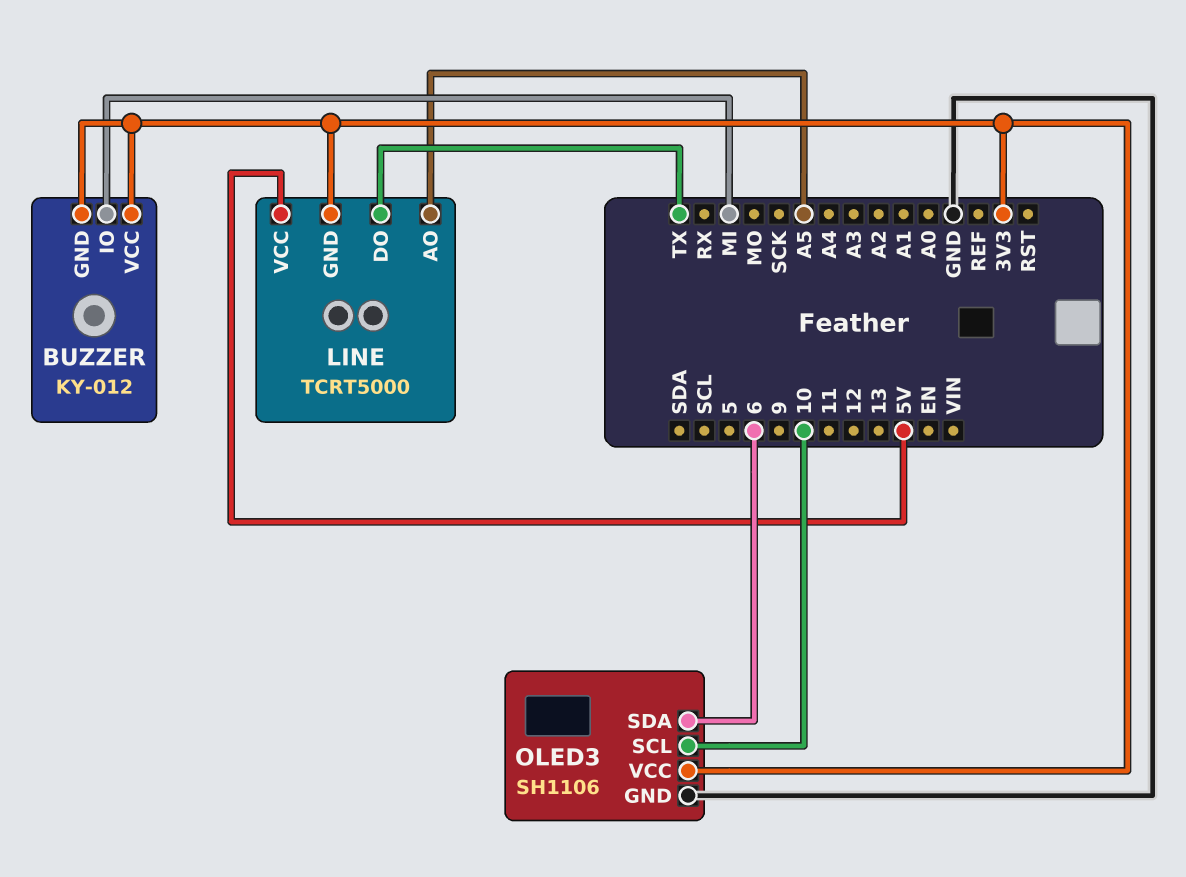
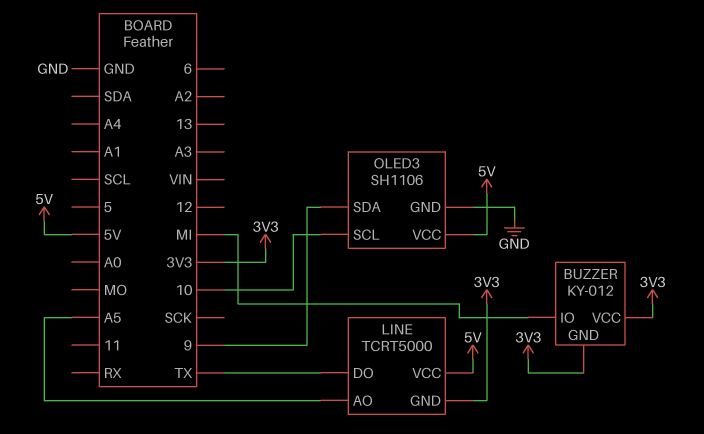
OLED3 pin SDA: 6 -> 9
OLED3 pin VCC: 3V3 -> 5V

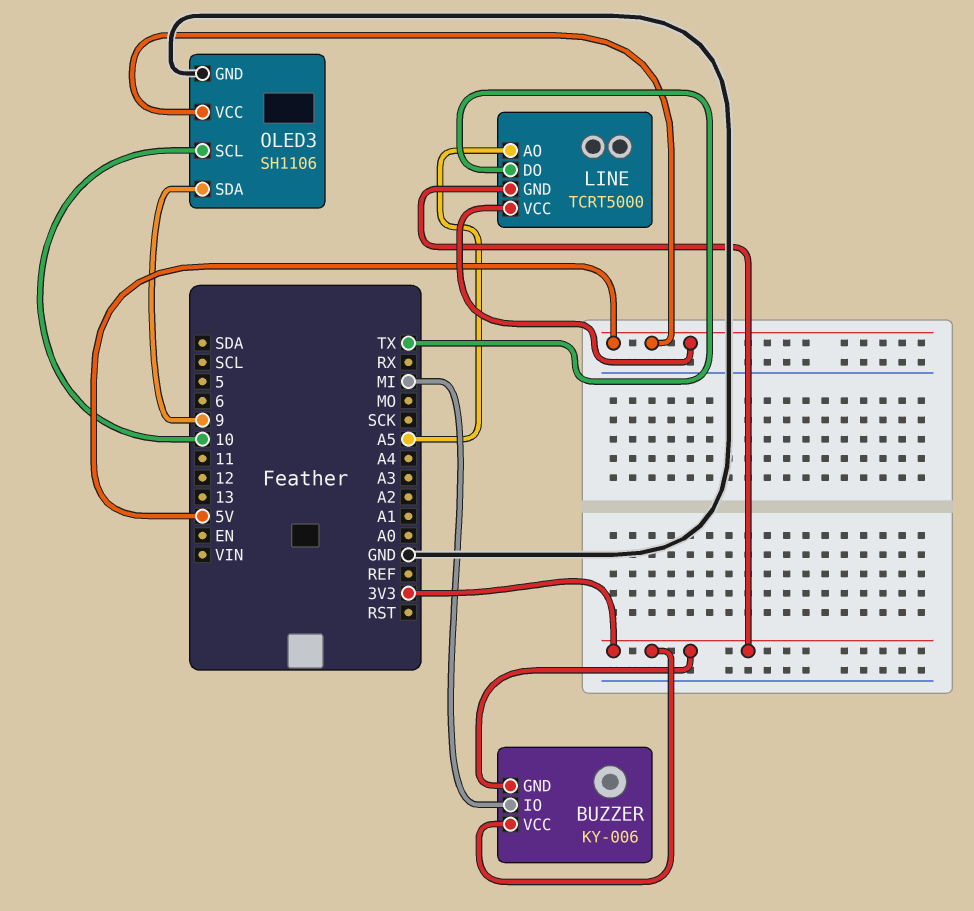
BUZZER: KY-012 -> KY-006

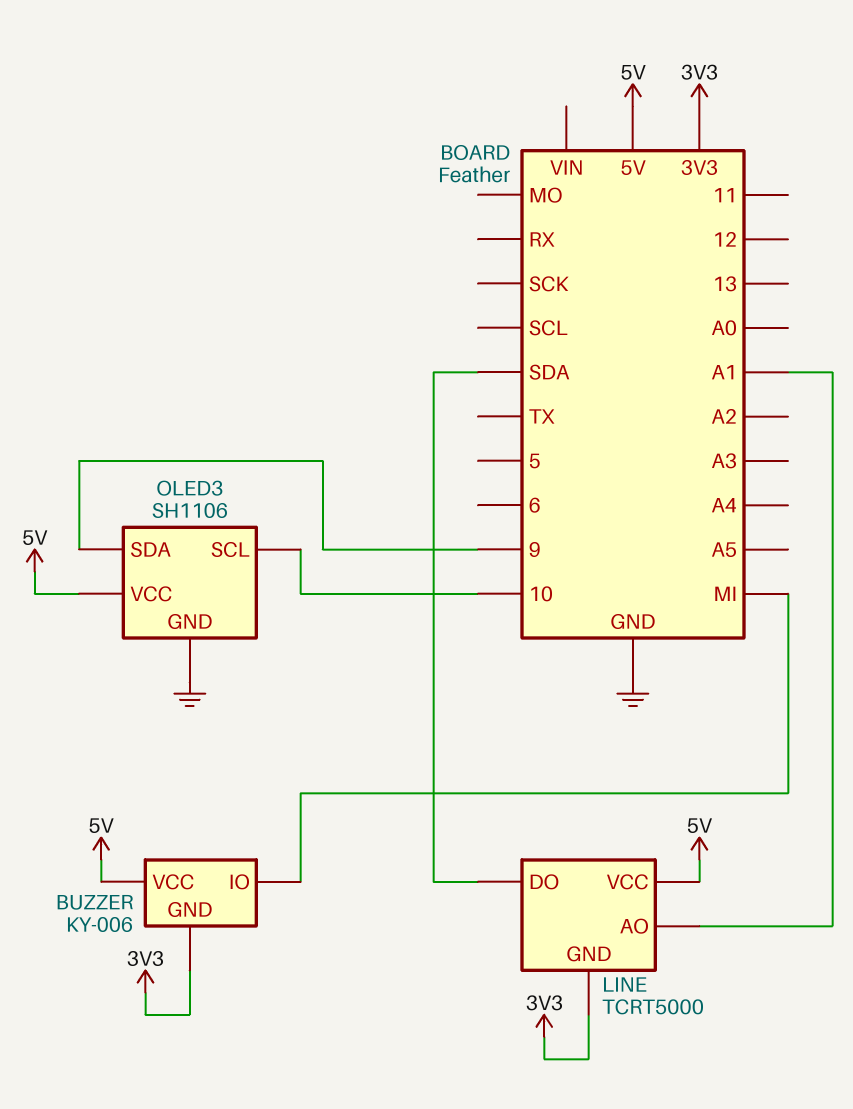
BUZZER pin VCC: 3V3 -> 5V
LINE pin AO: A5 -> A1
LINE pin DO: TX -> SDA

